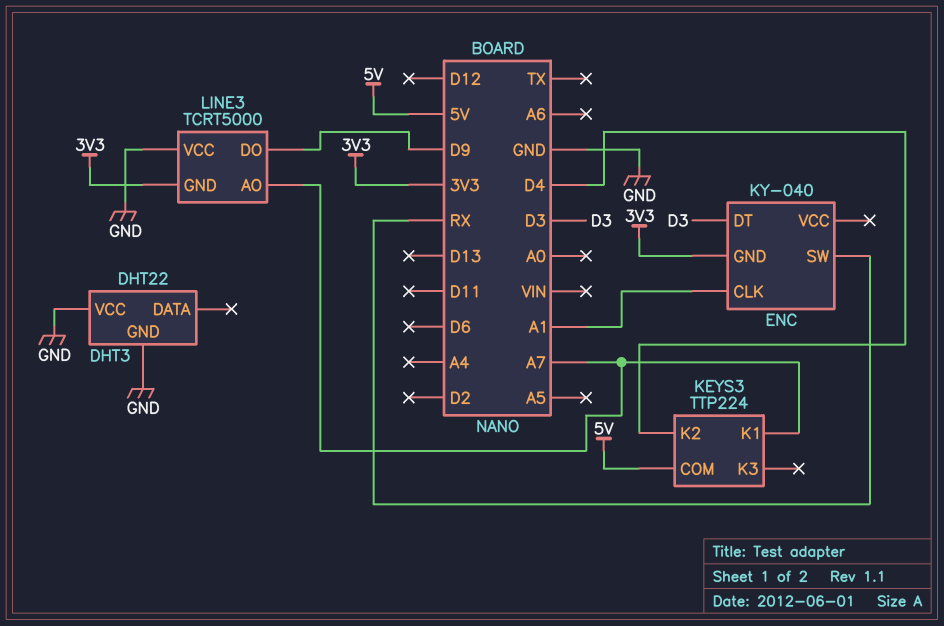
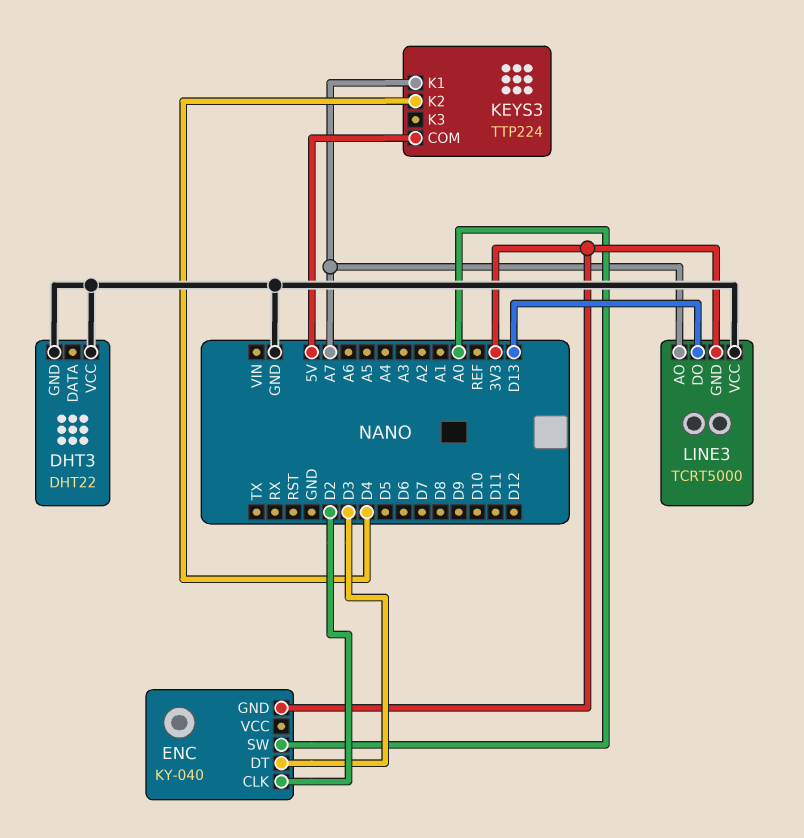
ENC pin CLK: A1 -> D2
ENC pin SW: RX -> A0
LINE3 pin DO: D9 -> D13

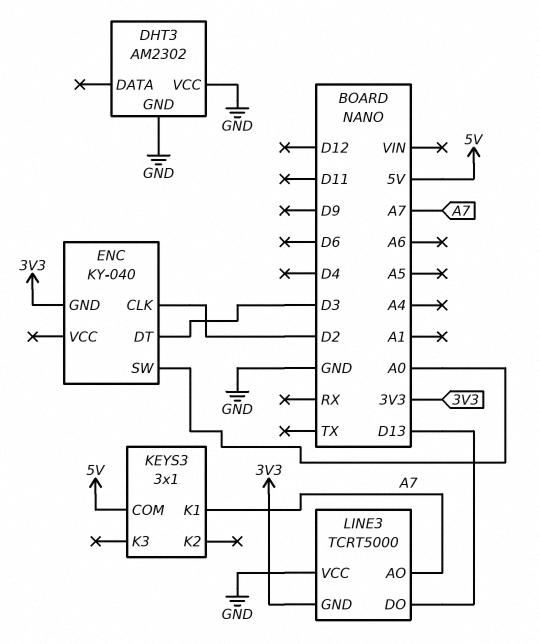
DHT3: DHT22 -> AM2302
KEYS3: TTP224 -> 3x1
KEYS3 pin K2: D4 -> none

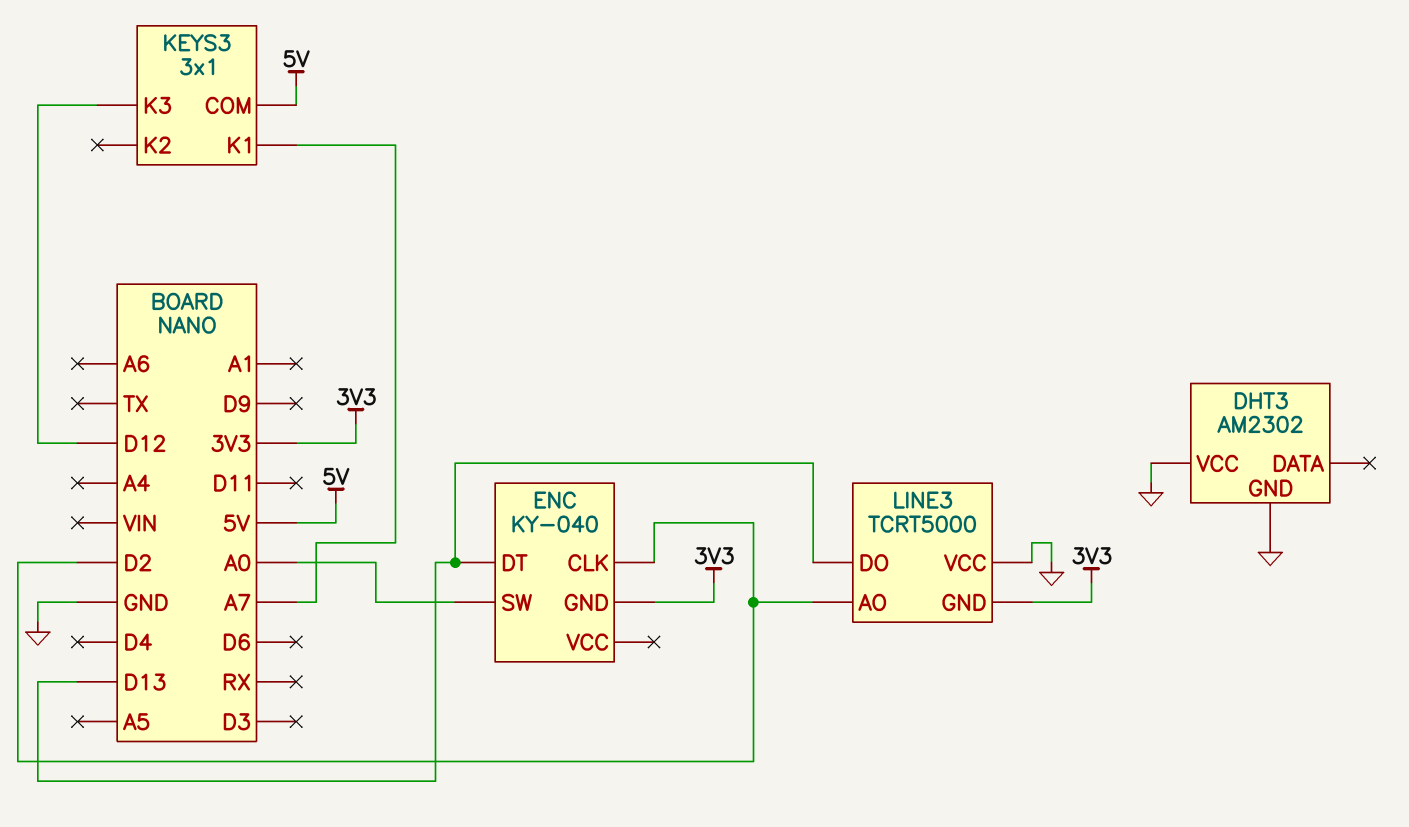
ENC pin DT: D3 -> D13
KEYS3 pin K3: none -> D12
LINE3 pin AO: A7 -> D2

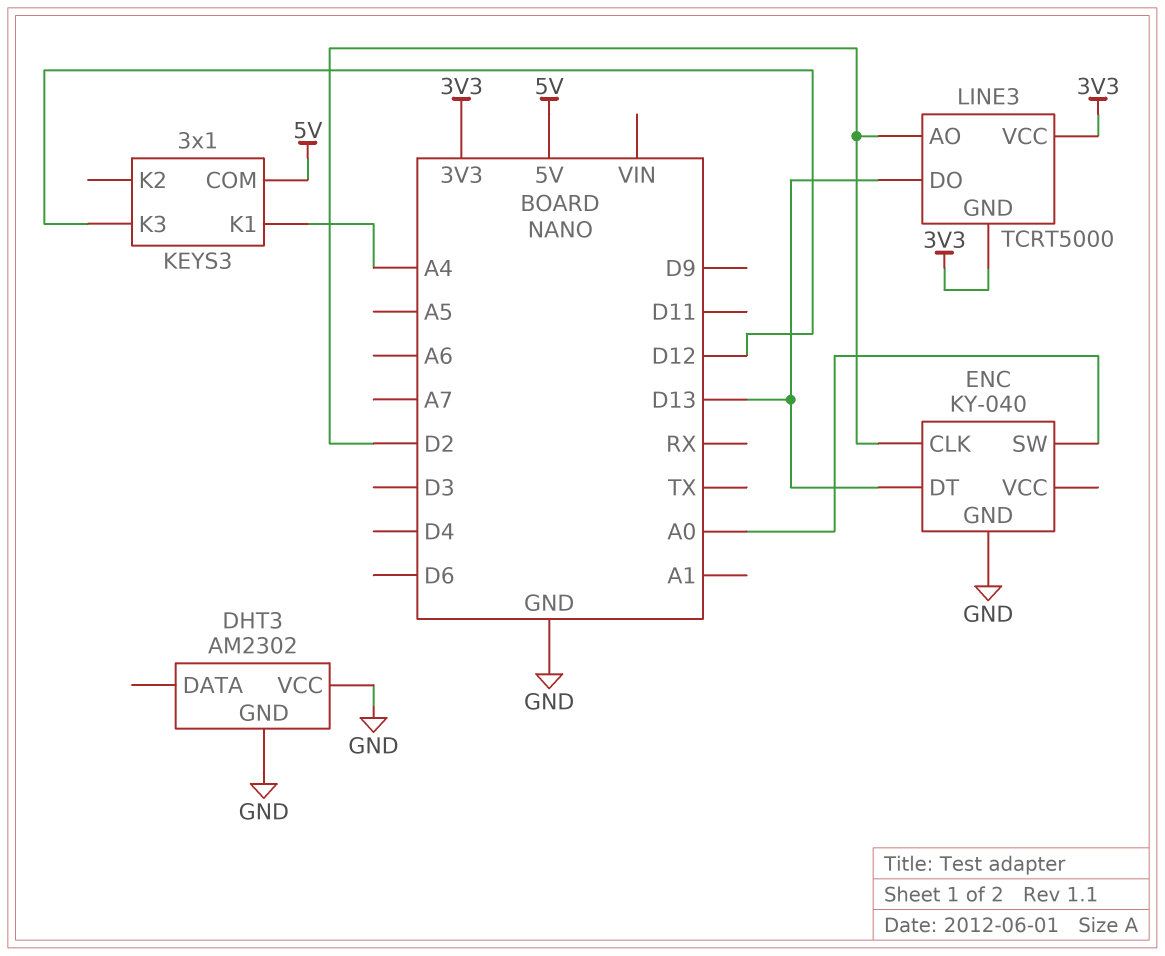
ENC pin GND: 3V3 -> GND
KEYS3 pin K1: A7 -> A4
LINE3 pin VCC: GND -> 3V3

